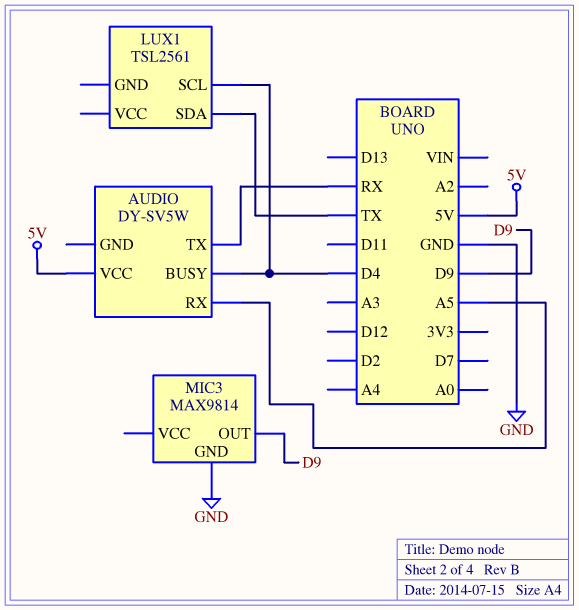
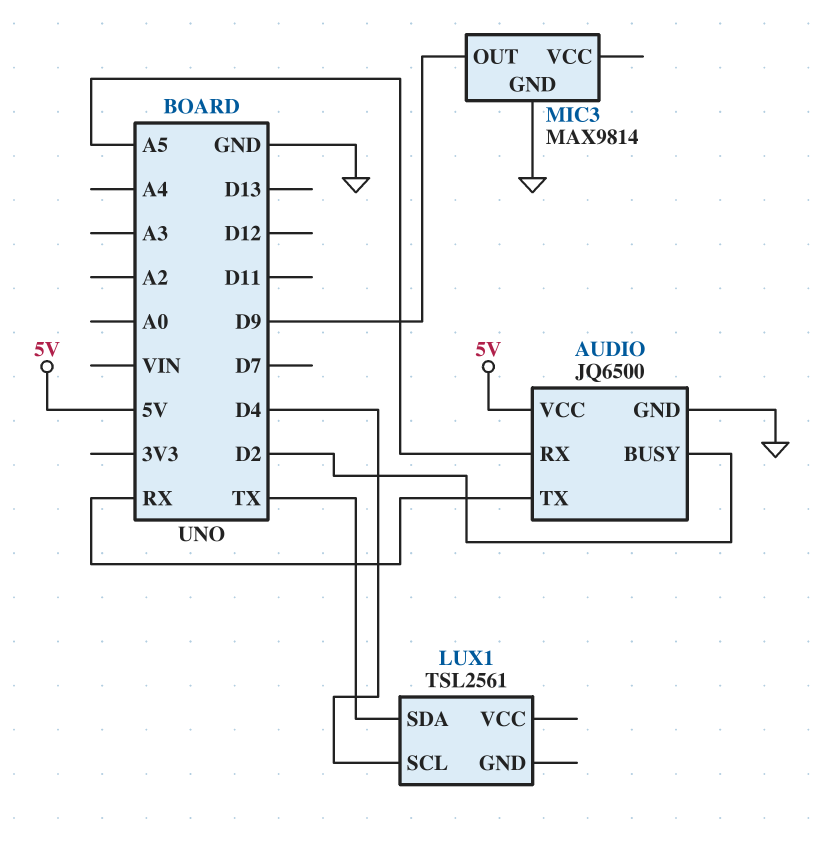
AUDIO: DY-SV5W -> JQ6500
AUDIO pin BUSY: D4 -> D2
AUDIO pin GND: none -> GND

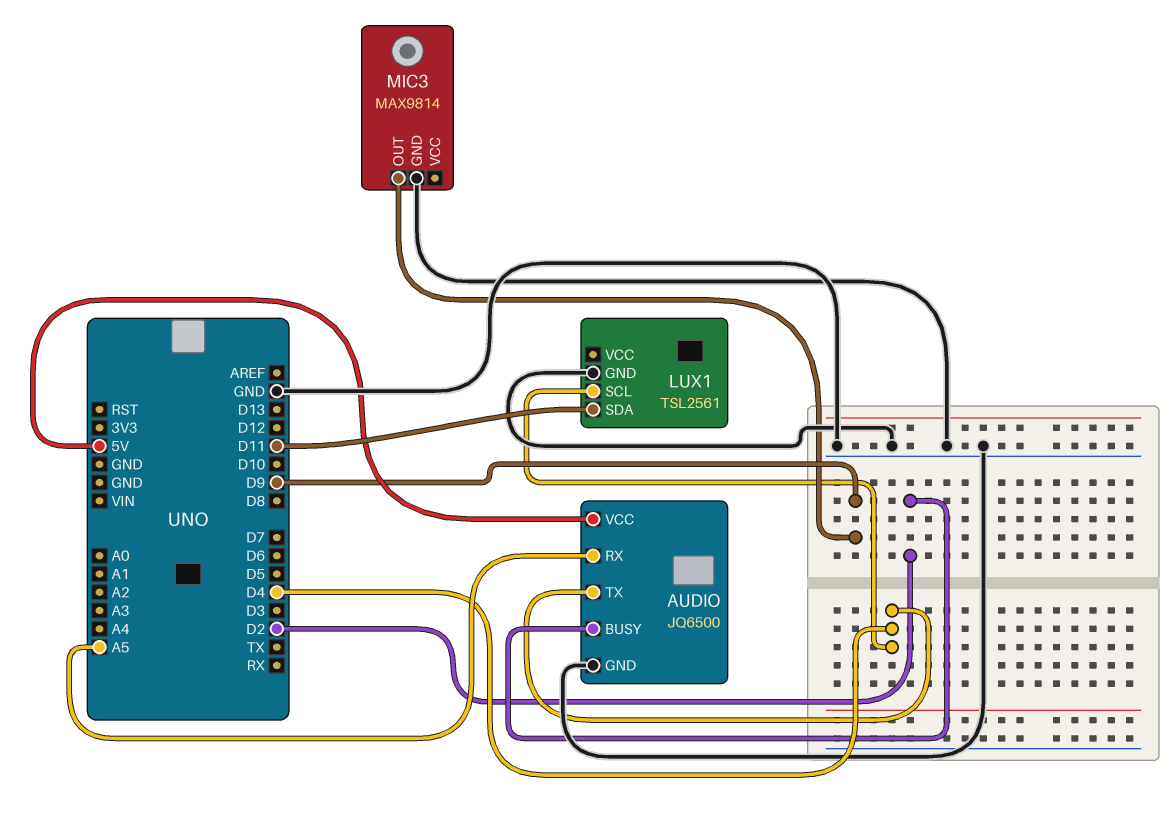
AUDIO pin TX: RX -> D4
LUX1 pin GND: none -> GND
LUX1 pin SDA: TX -> D11

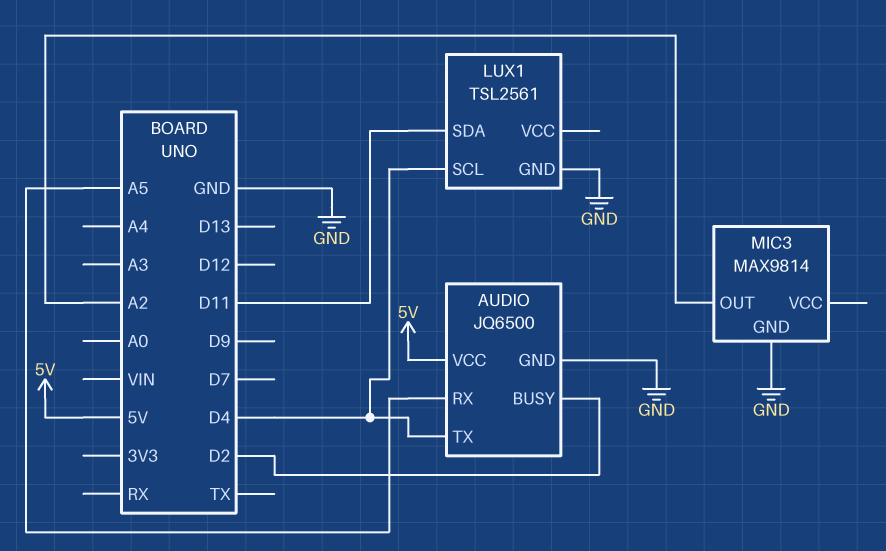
MIC3 pin OUT: D9 -> A2

